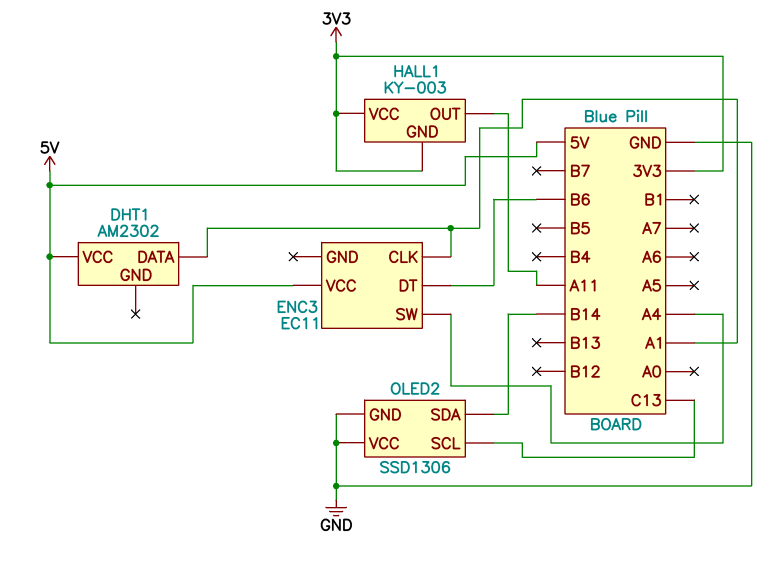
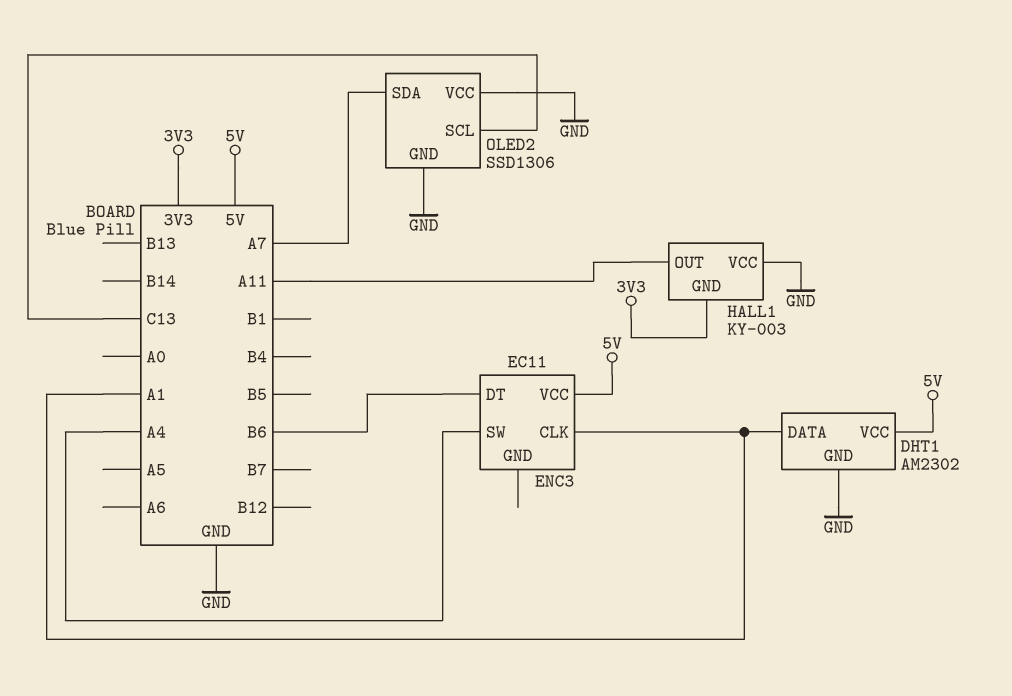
DHT1 pin GND: none -> GND
HALL1 pin VCC: 3V3 -> GND
OLED2 pin SDA: B14 -> A7

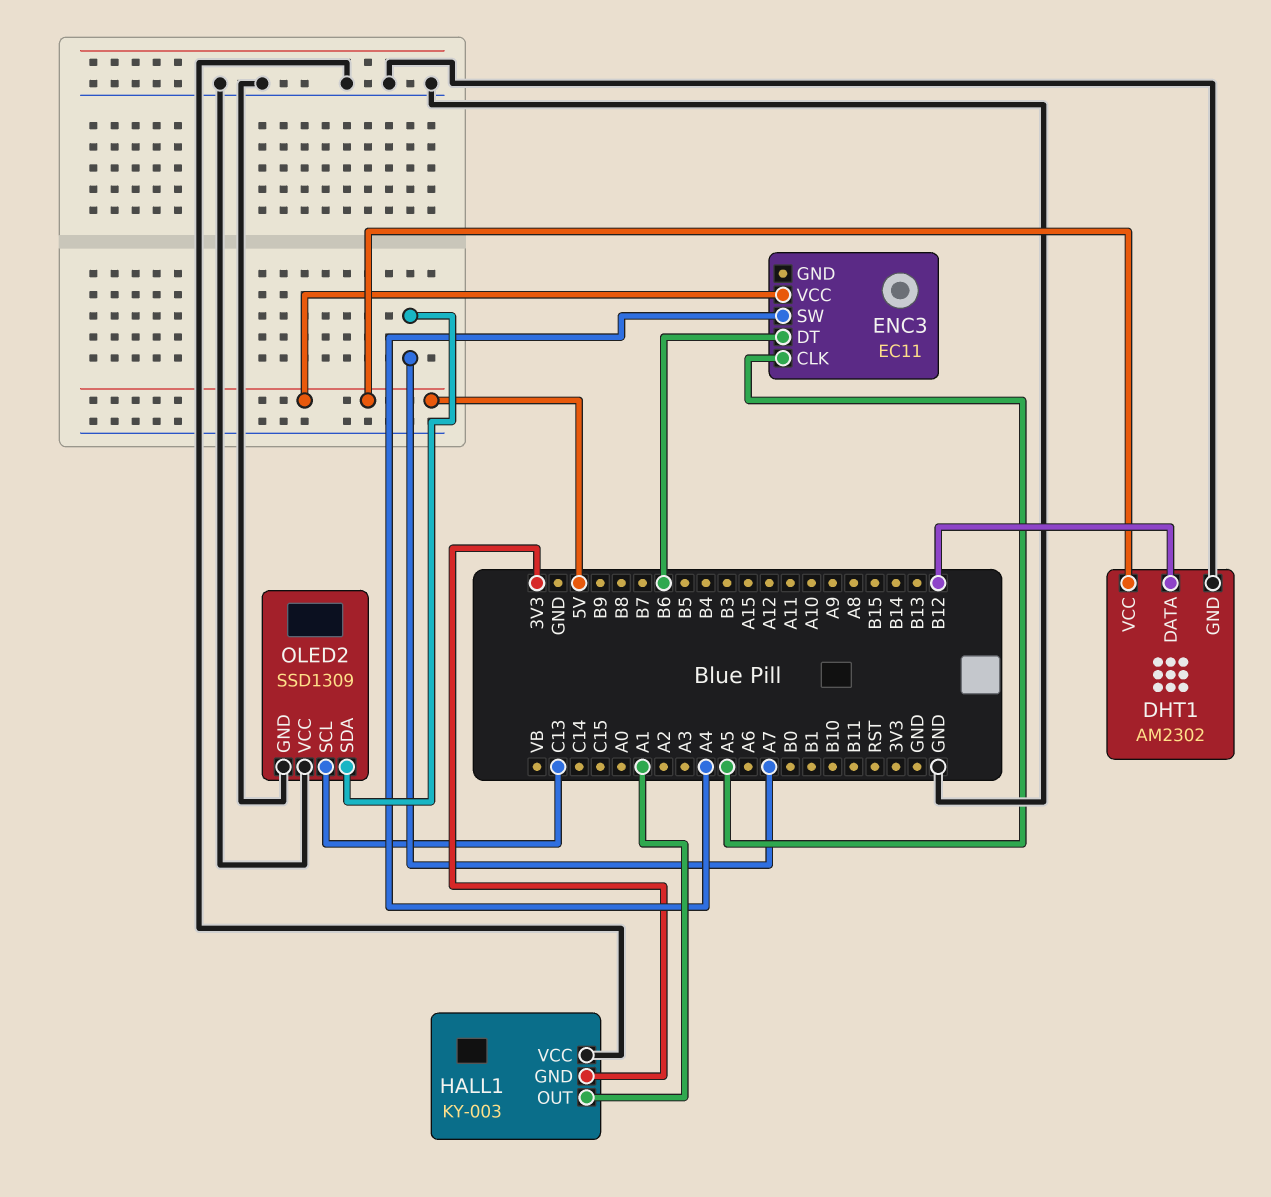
DHT1 pin DATA: A1 -> B12
ENC3 pin CLK: A1 -> A5
HALL1 pin OUT: A11 -> A1
OLED2: SSD1306 -> SSD1309

